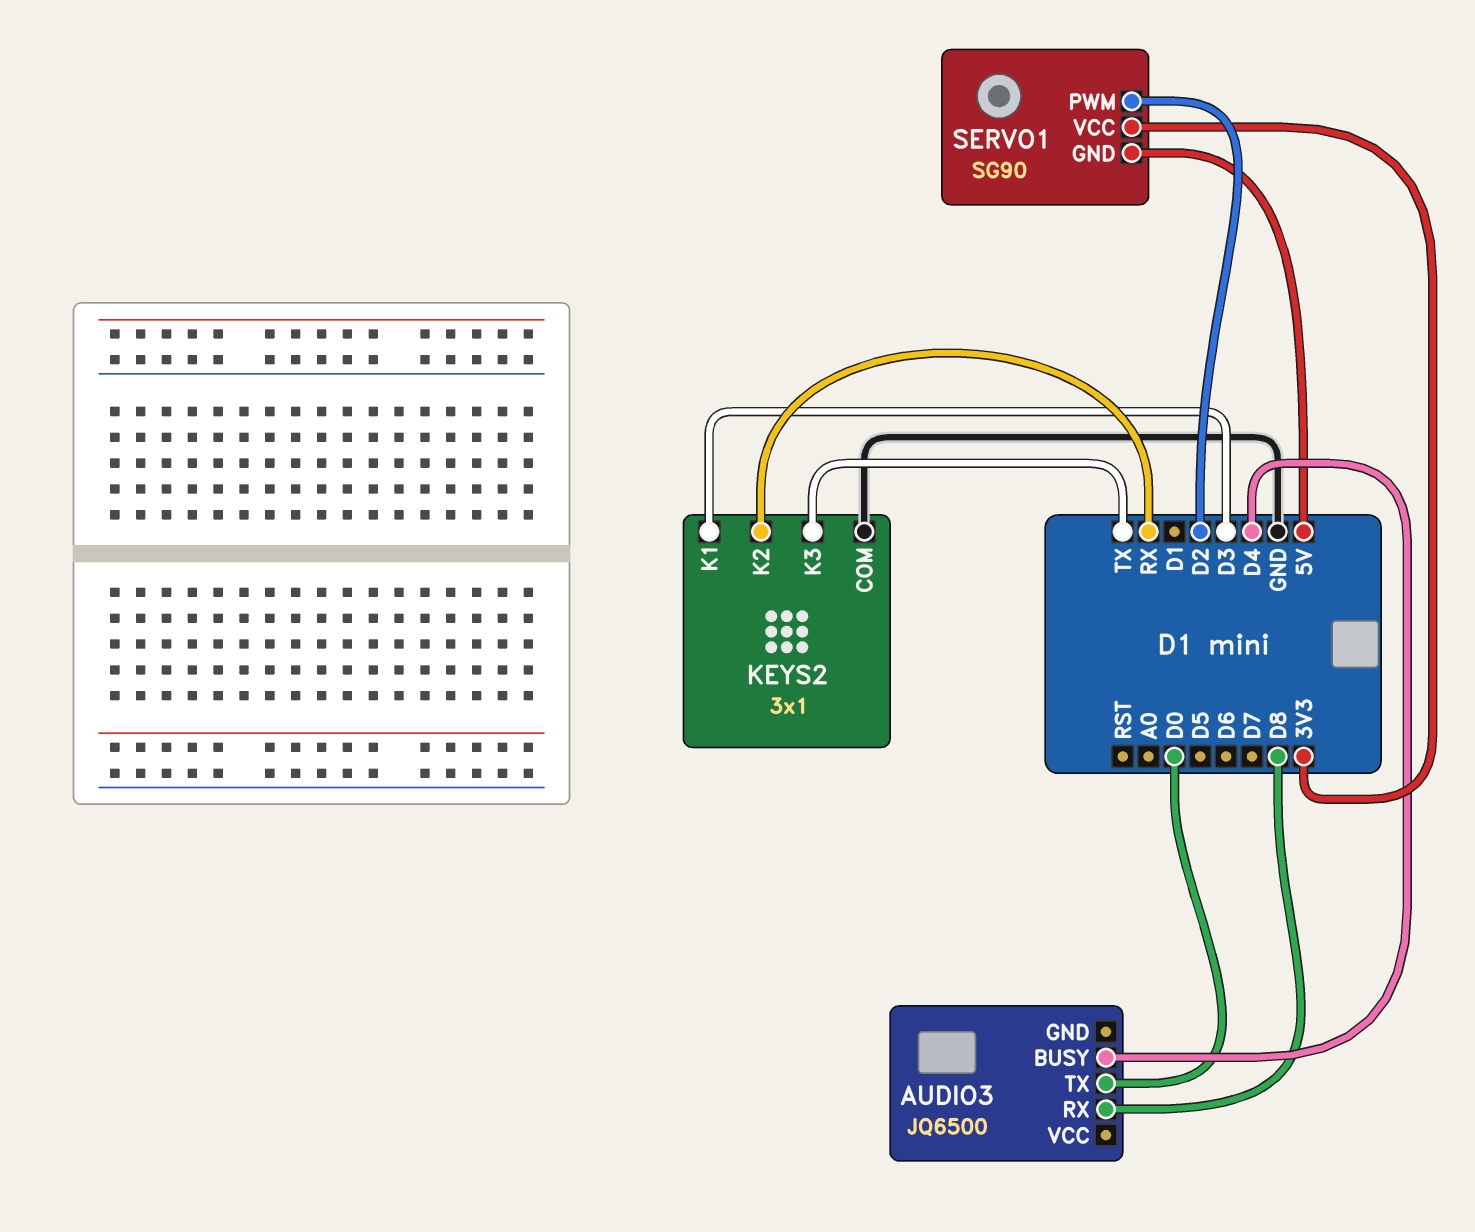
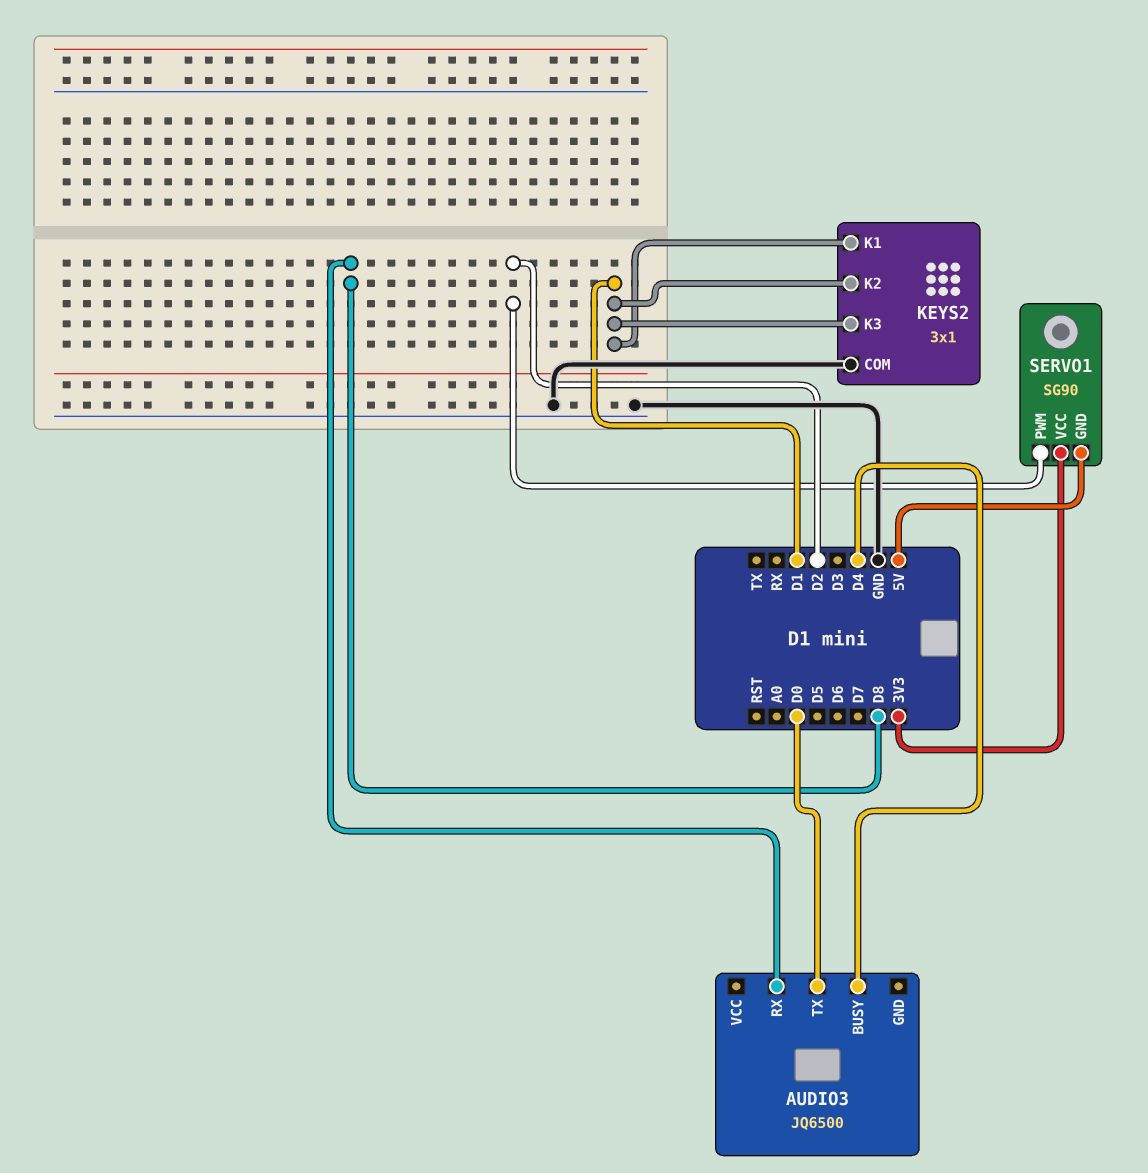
KEYS2 pin K1: D3 -> D1
KEYS2 pin K2: RX -> D1
KEYS2 pin K3: TX -> D1

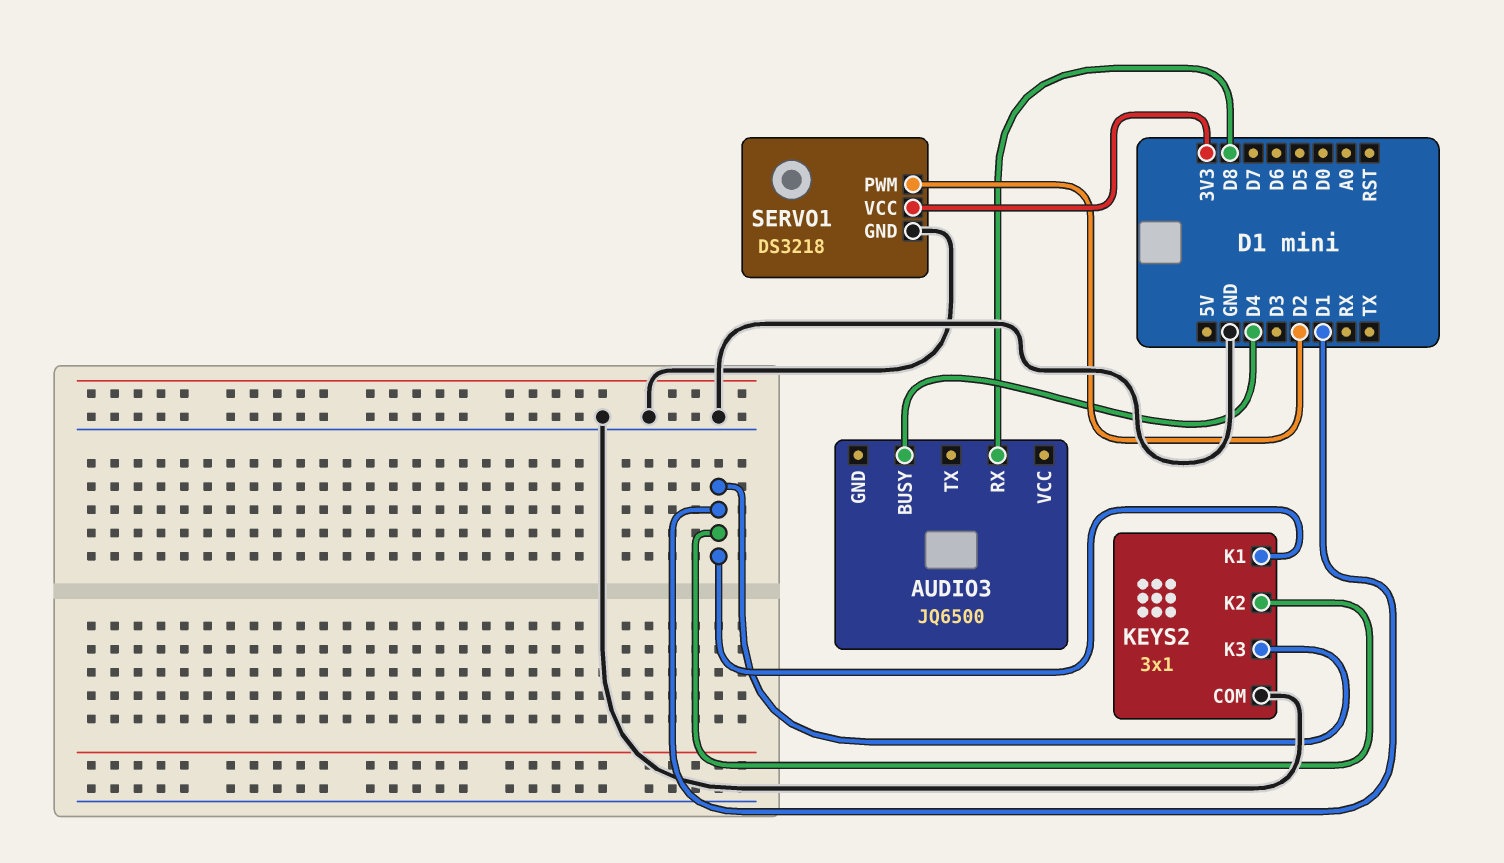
AUDIO3 pin TX: D0 -> none
SERVO1: SG90 -> DS3218
SERVO1 pin GND: 5V -> GND

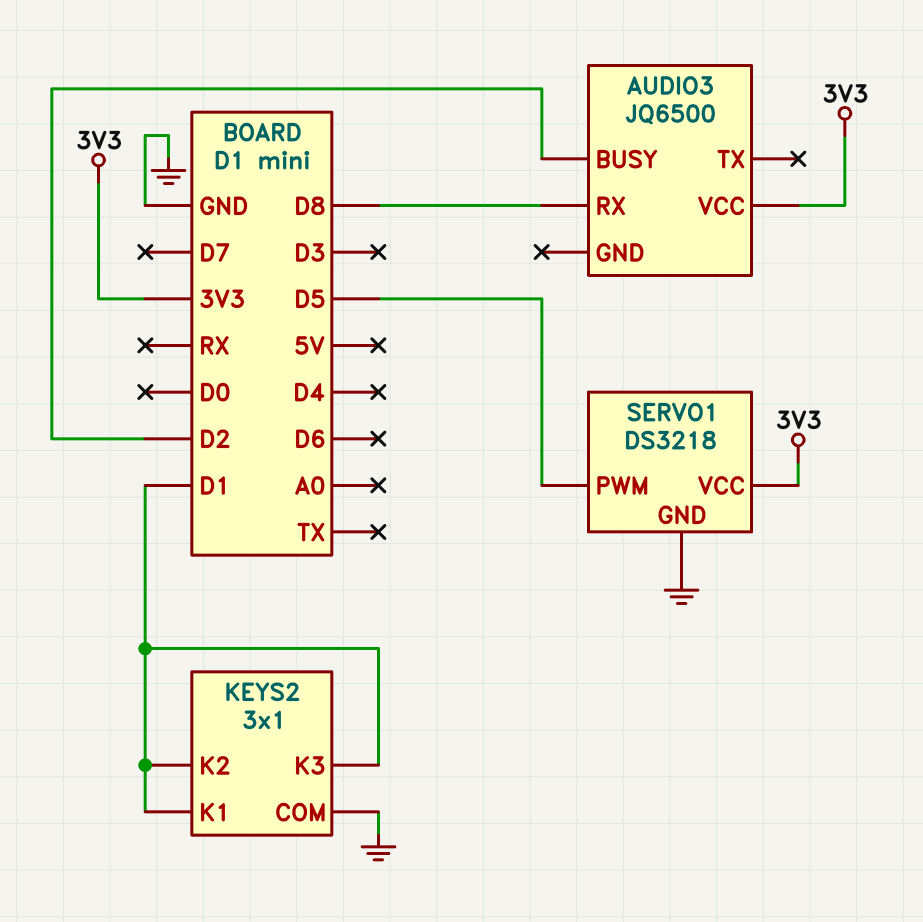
AUDIO3 pin BUSY: D4 -> D2
AUDIO3 pin VCC: none -> 3V3
SERVO1 pin PWM: D2 -> D5

